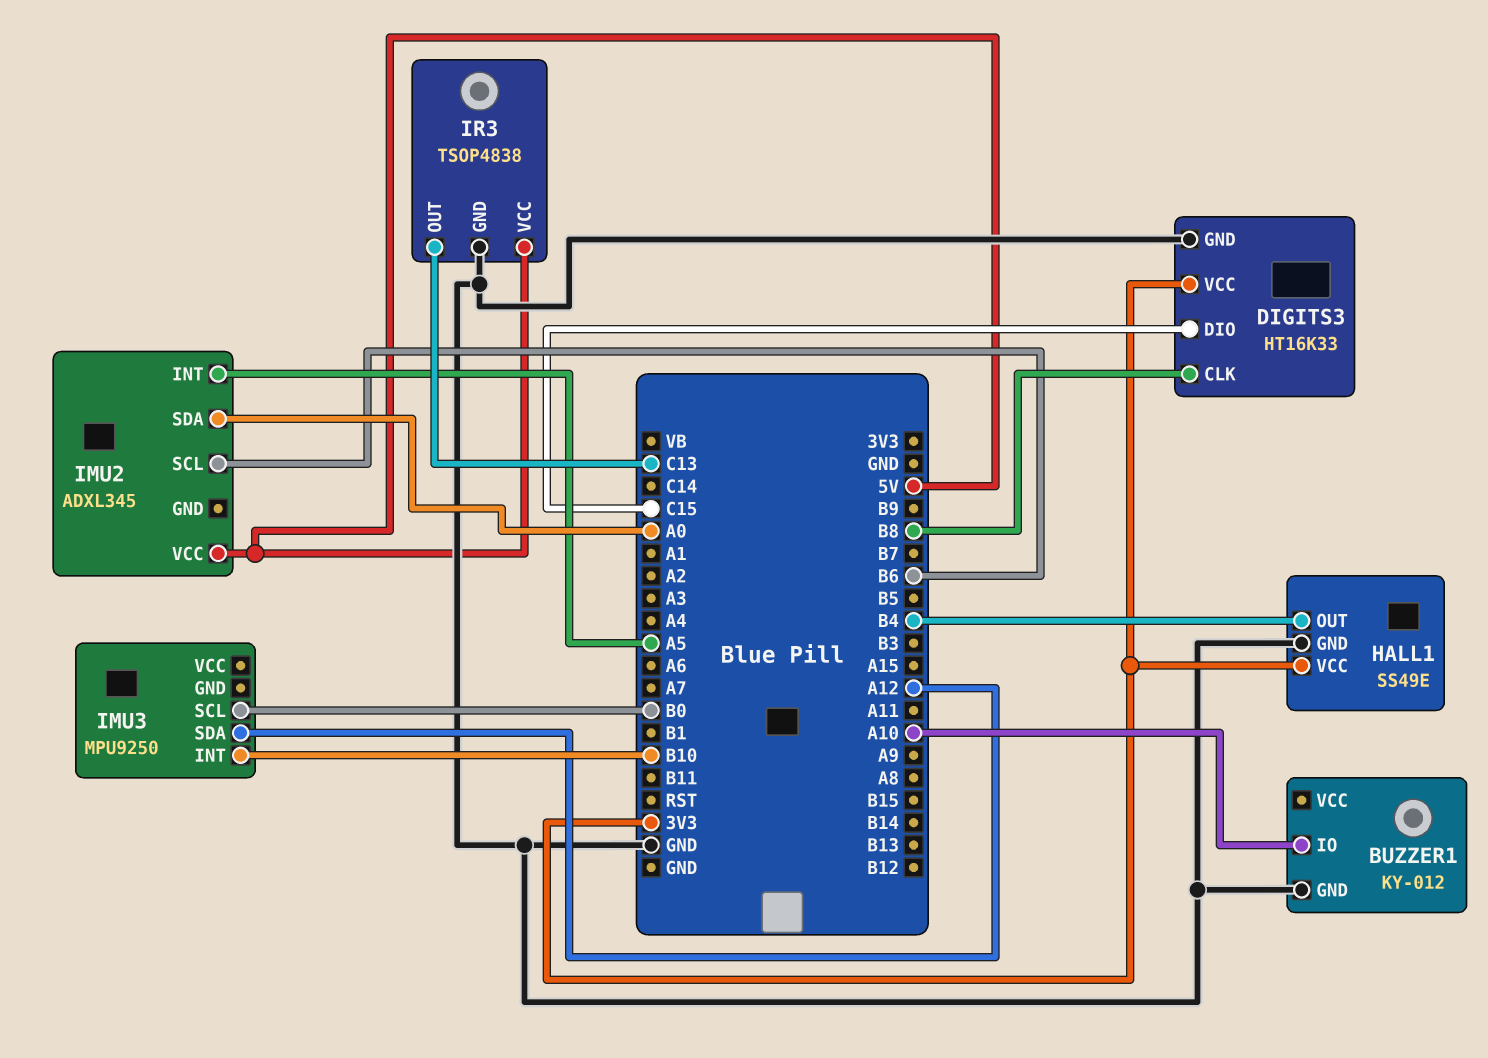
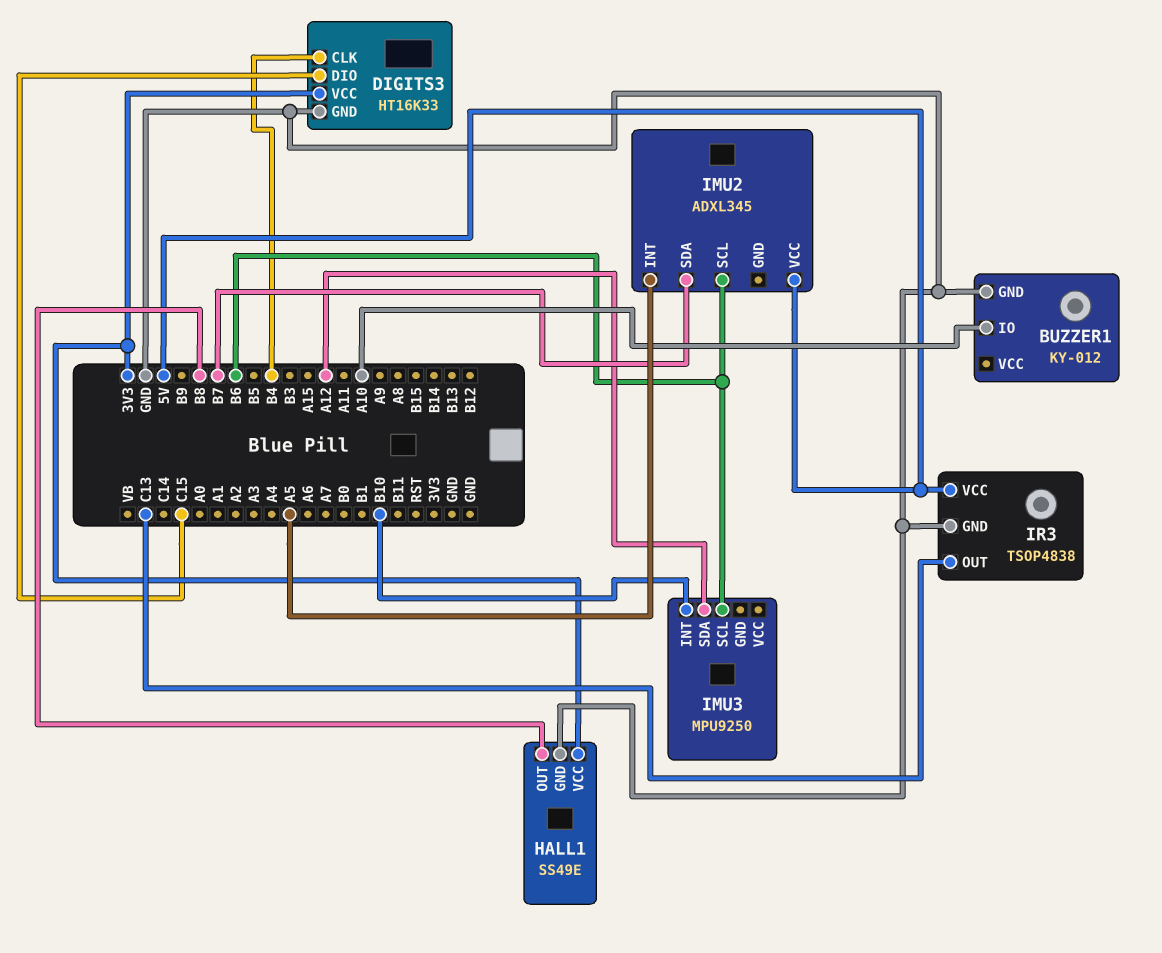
DIGITS3 pin CLK: B8 -> B4
HALL1 pin OUT: B4 -> B8
IMU2 pin SDA: A0 -> B7
IMU3 pin SCL: B0 -> B6

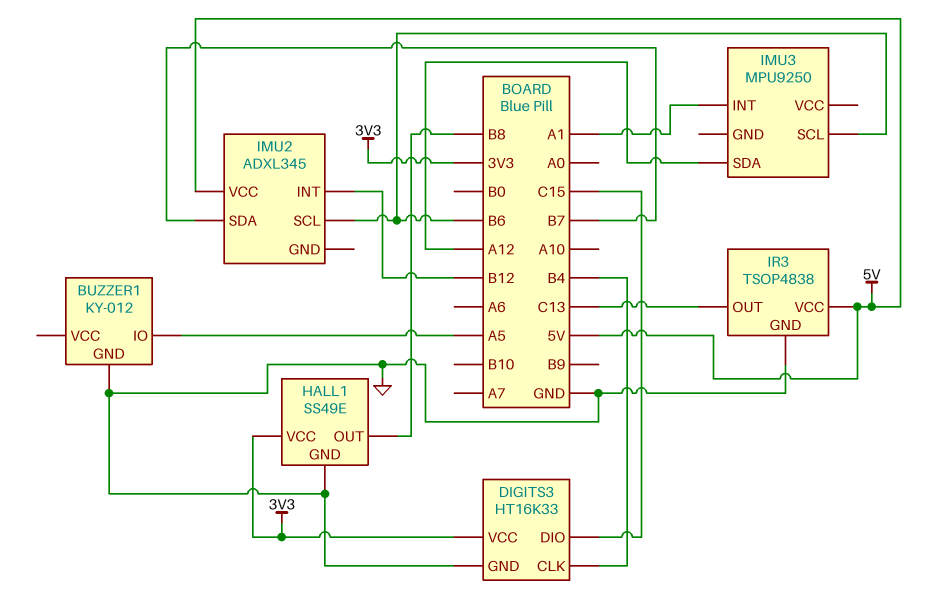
BUZZER1 pin IO: A10 -> A5
IMU2 pin INT: A5 -> B12
IMU3 pin INT: B10 -> A1

